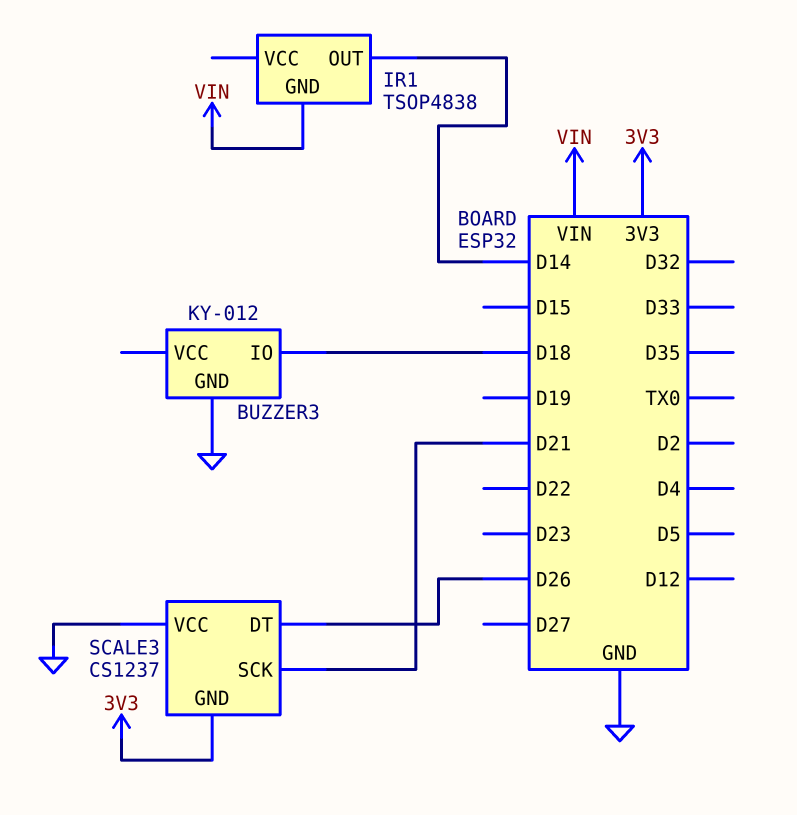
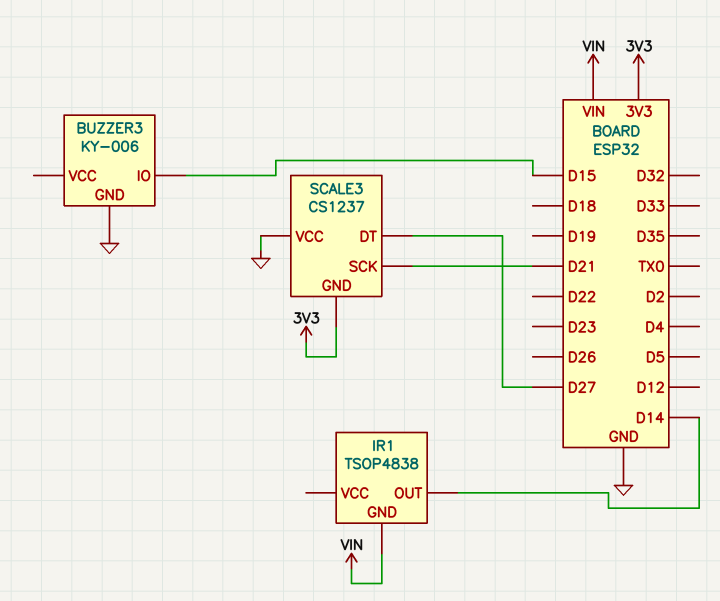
BUZZER3: KY-012 -> KY-006
BUZZER3 pin IO: D18 -> D15
SCALE3 pin DT: D26 -> D27

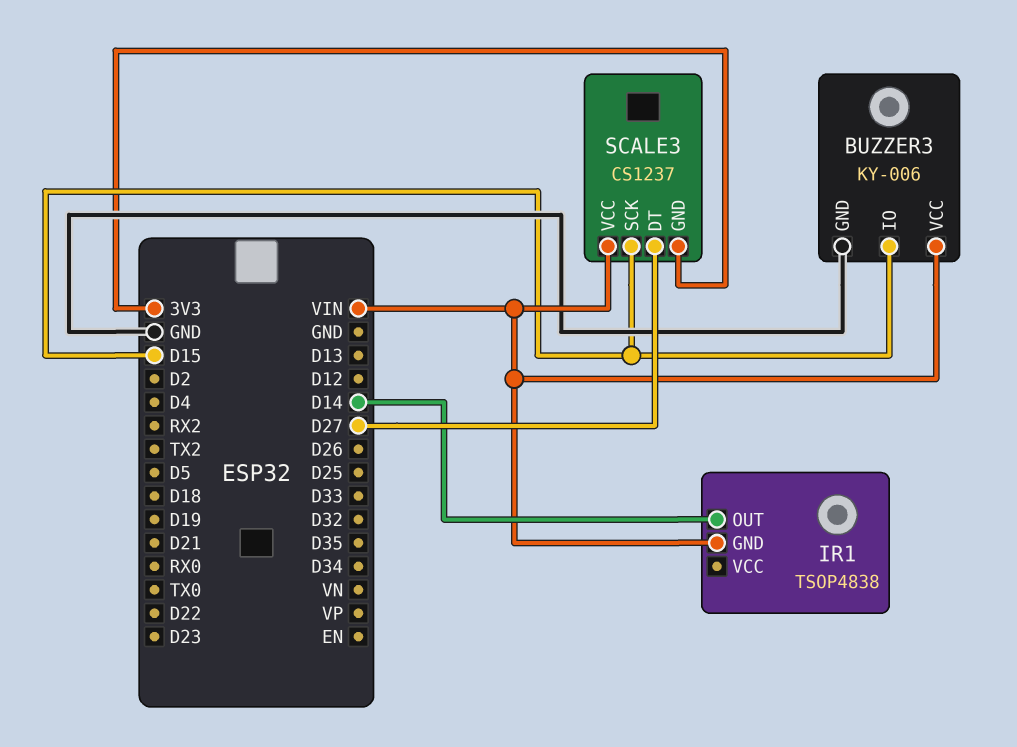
BUZZER3 pin VCC: none -> VIN
SCALE3 pin SCK: D21 -> D15
SCALE3 pin VCC: GND -> VIN

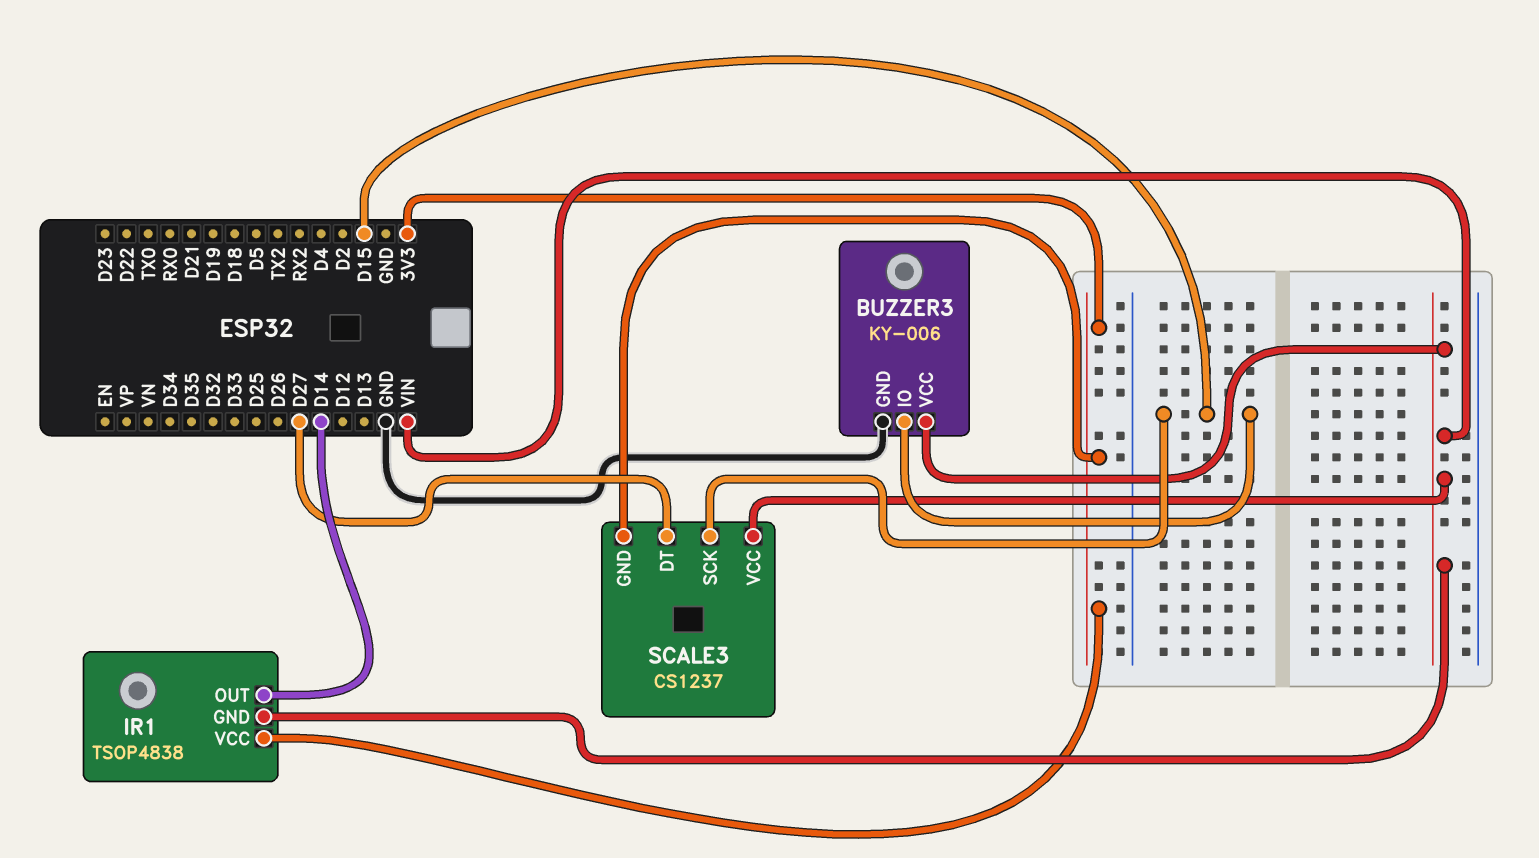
IR1 pin VCC: none -> 3V3

